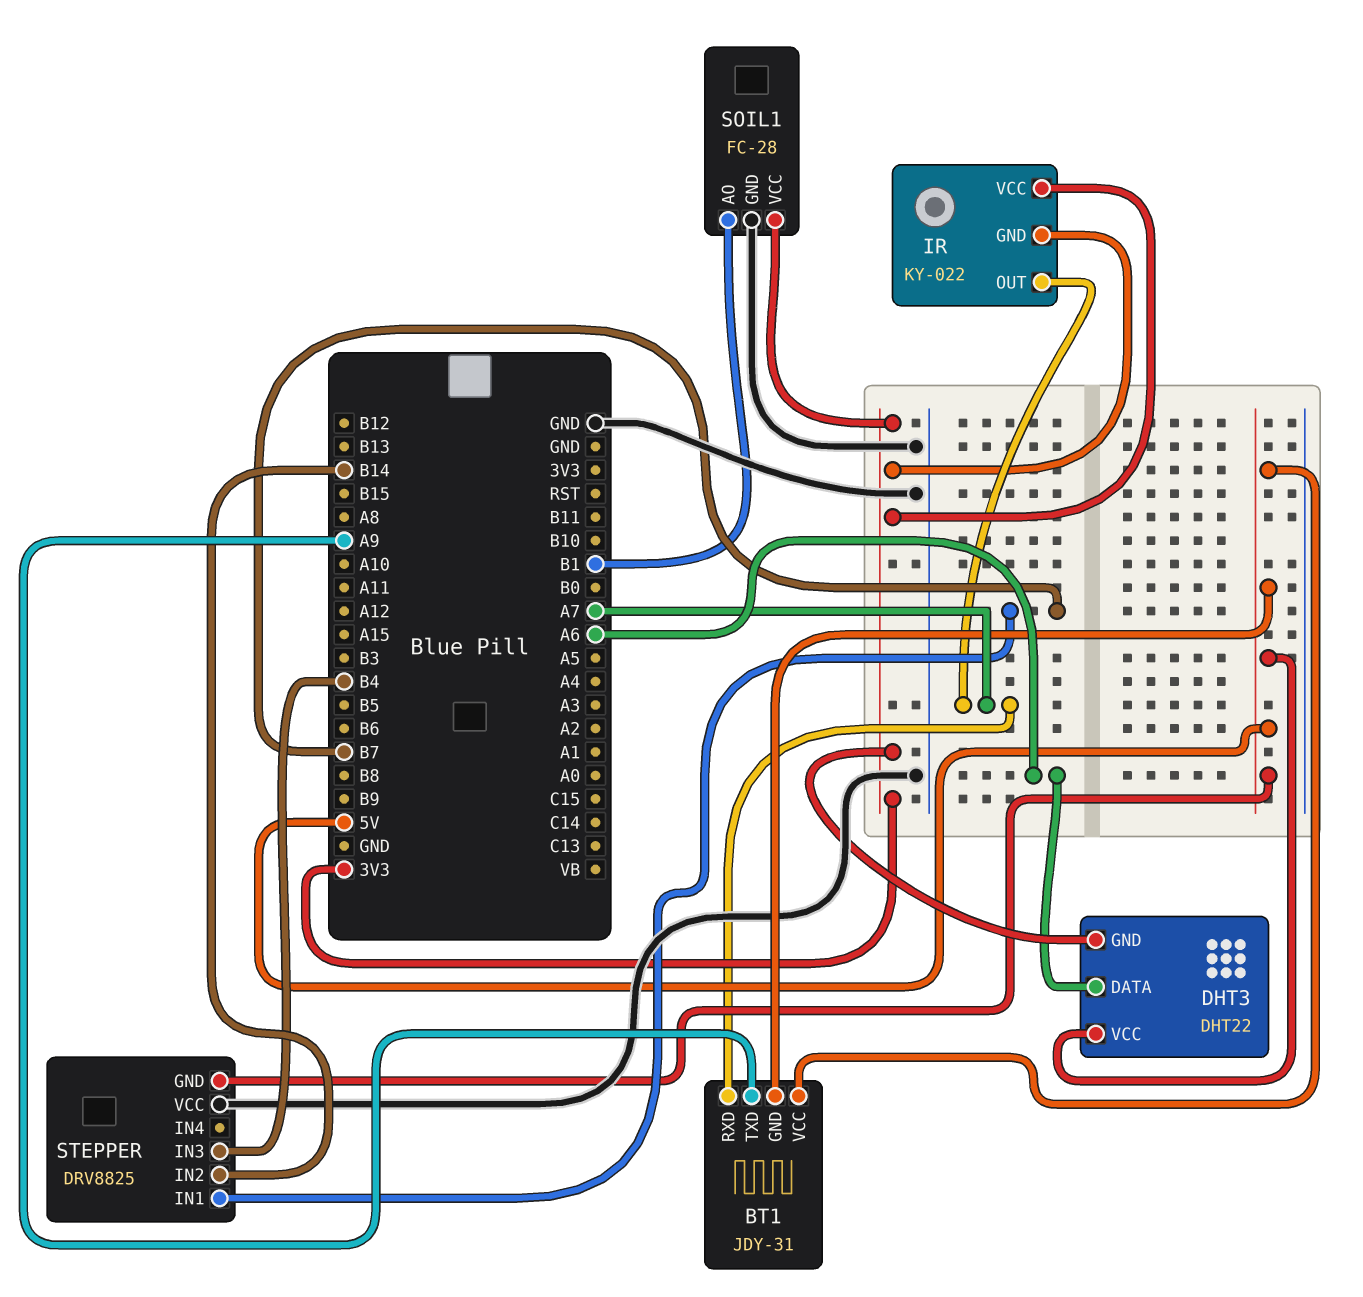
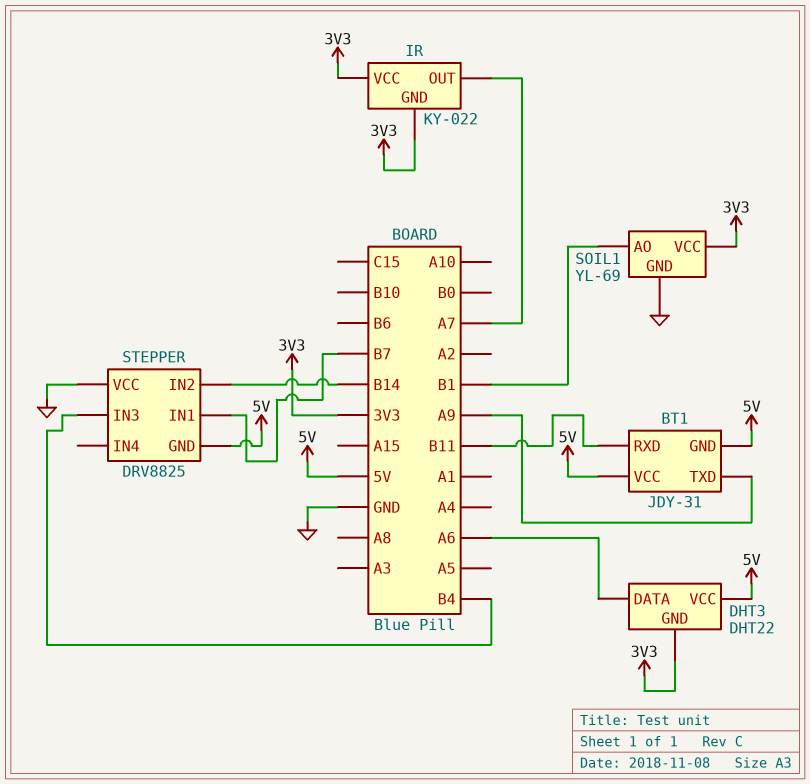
BT1 pin RXD: A7 -> B11
SOIL1: FC-28 -> YL-69

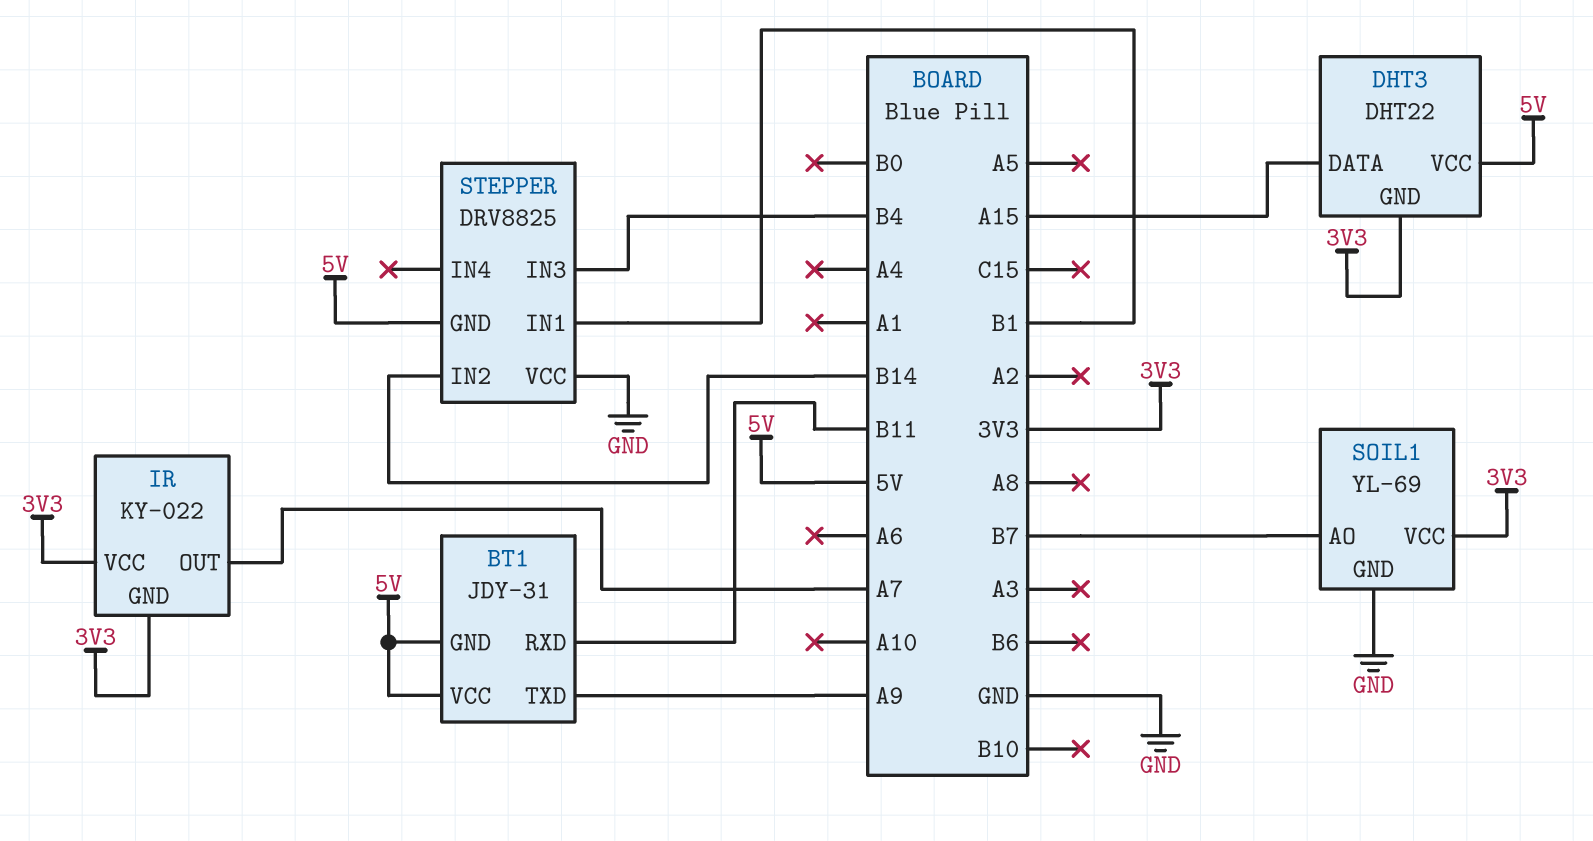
DHT3 pin DATA: A6 -> A15
SOIL1 pin AO: B1 -> B7
STEPPER pin IN1: B7 -> B1

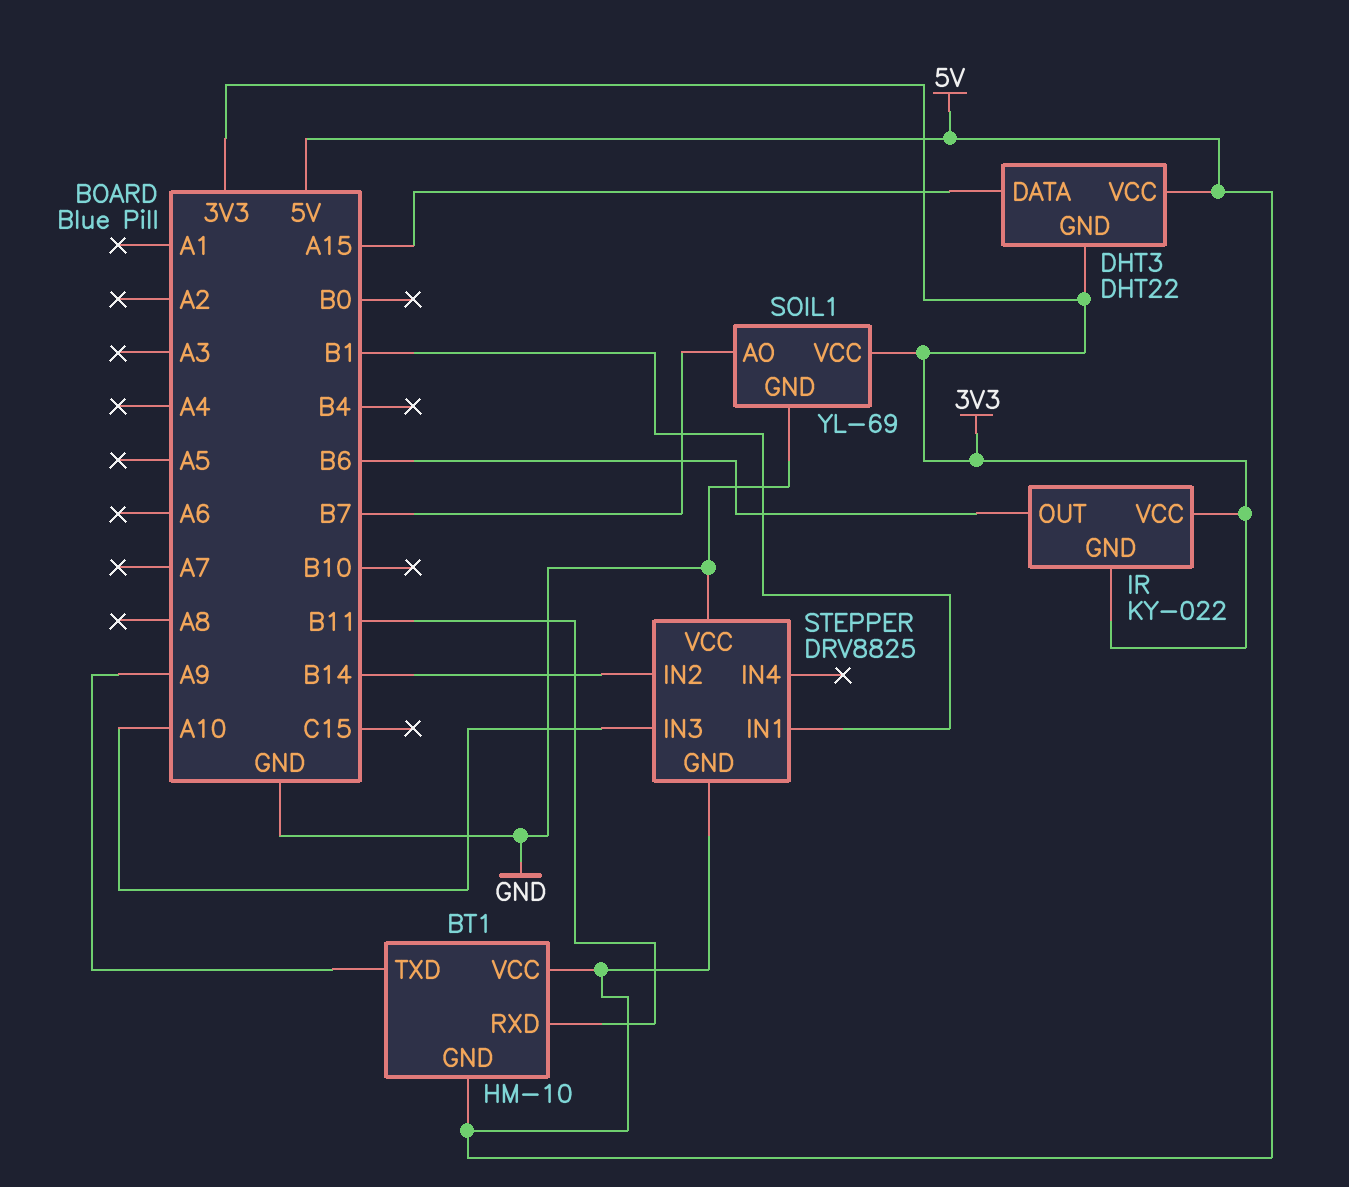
BT1: JDY-31 -> HM-10
IR pin OUT: A7 -> B6
STEPPER pin IN3: B4 -> A10

